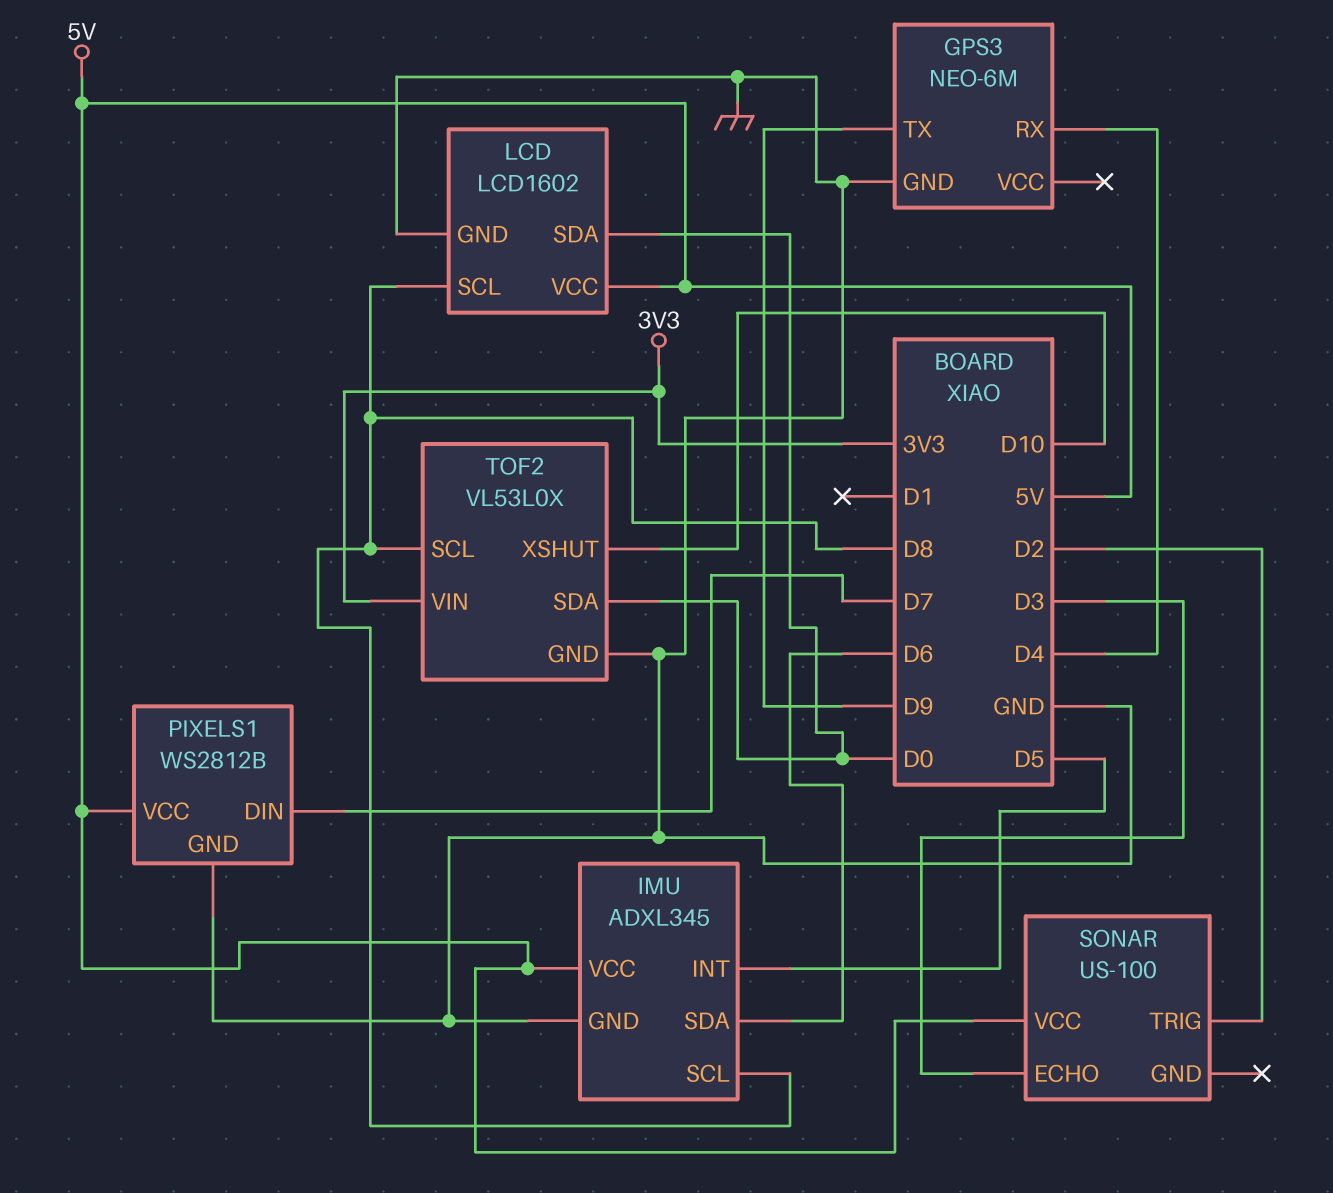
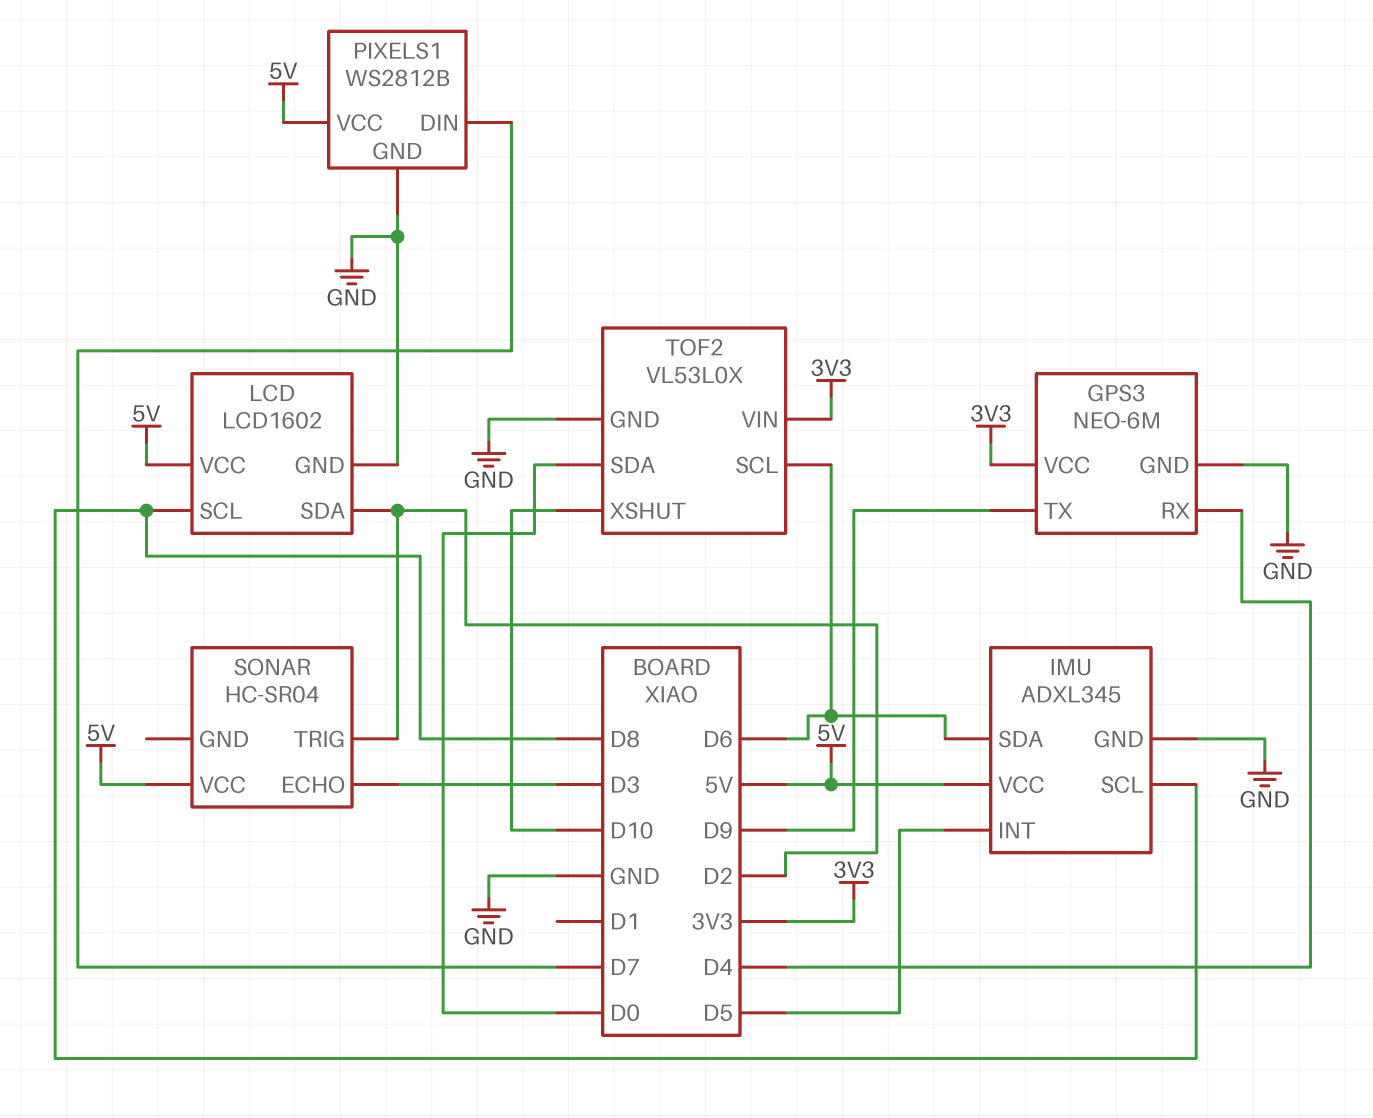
GPS3 pin VCC: none -> 3V3
LCD pin SDA: D0 -> D2
SONAR: US-100 -> HC-SR04
TOF2 pin SCL: D8 -> D6

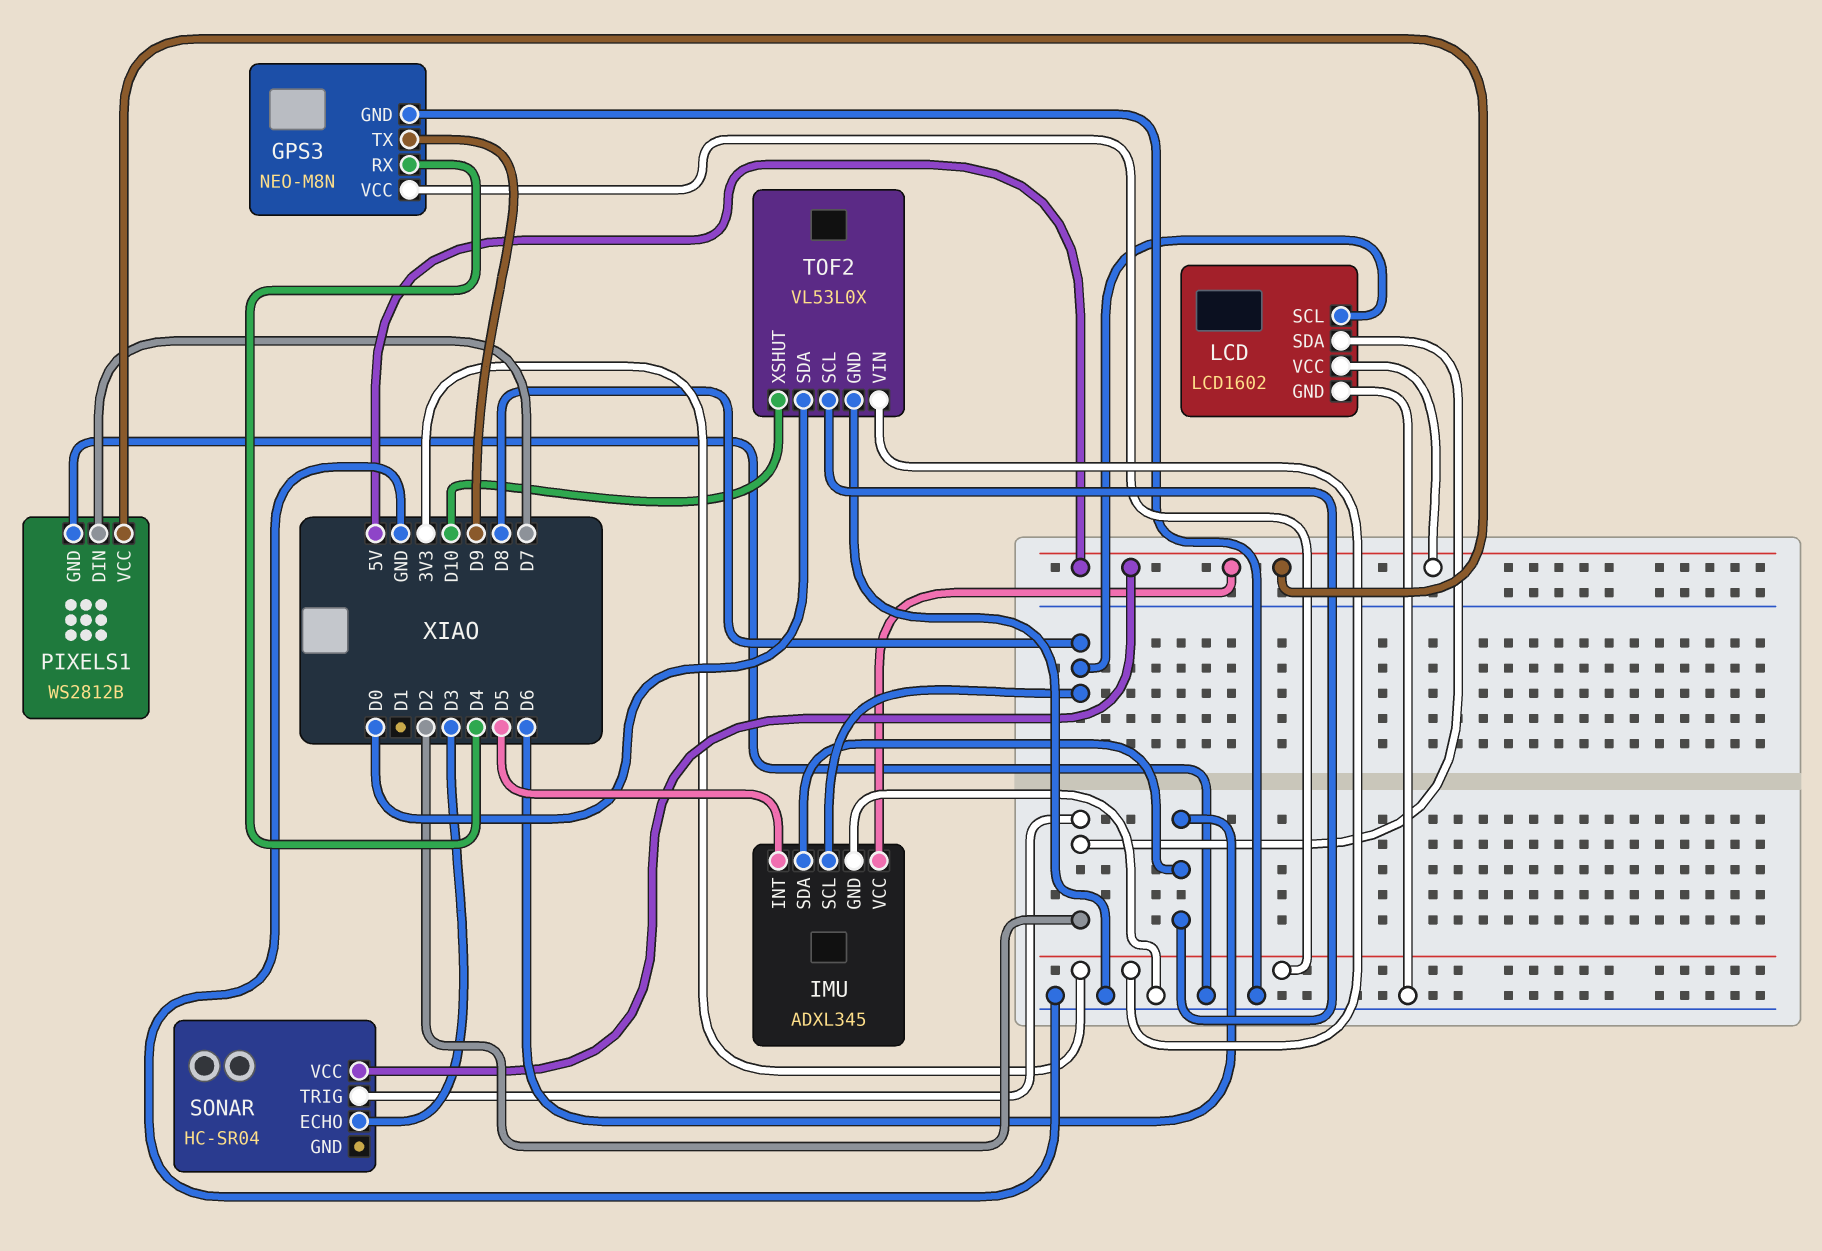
GPS3: NEO-6M -> NEO-M8N

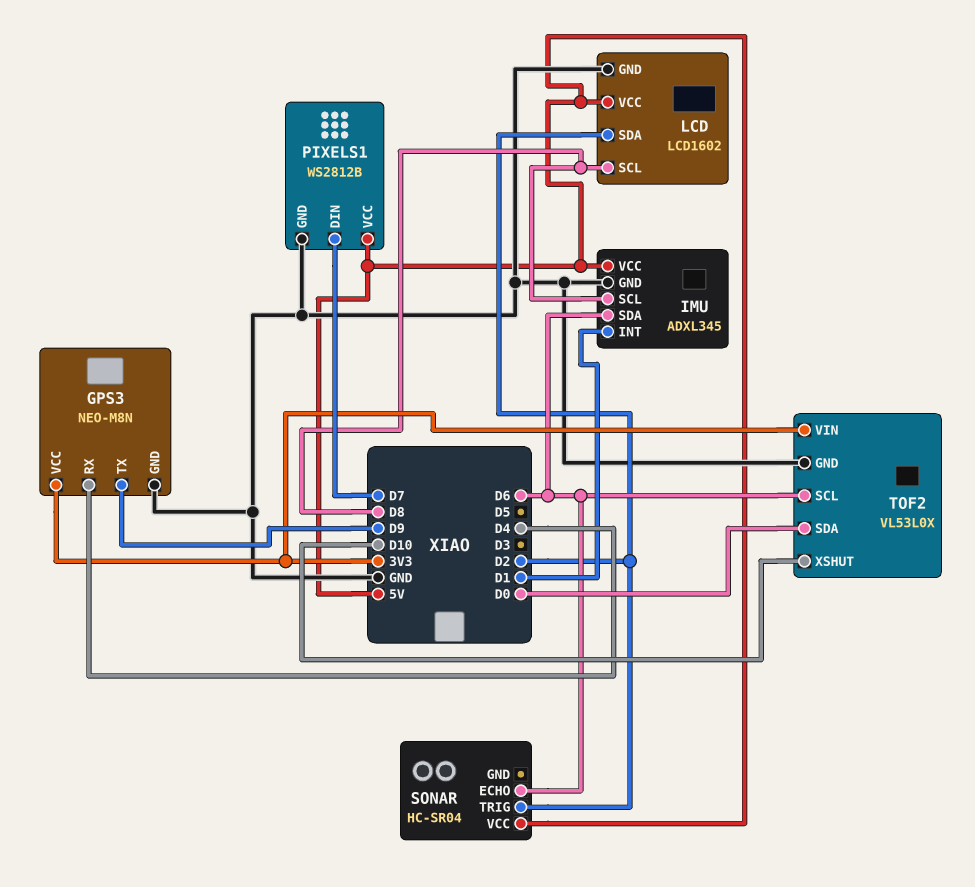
IMU pin INT: D5 -> D1
SONAR pin ECHO: D3 -> D6

